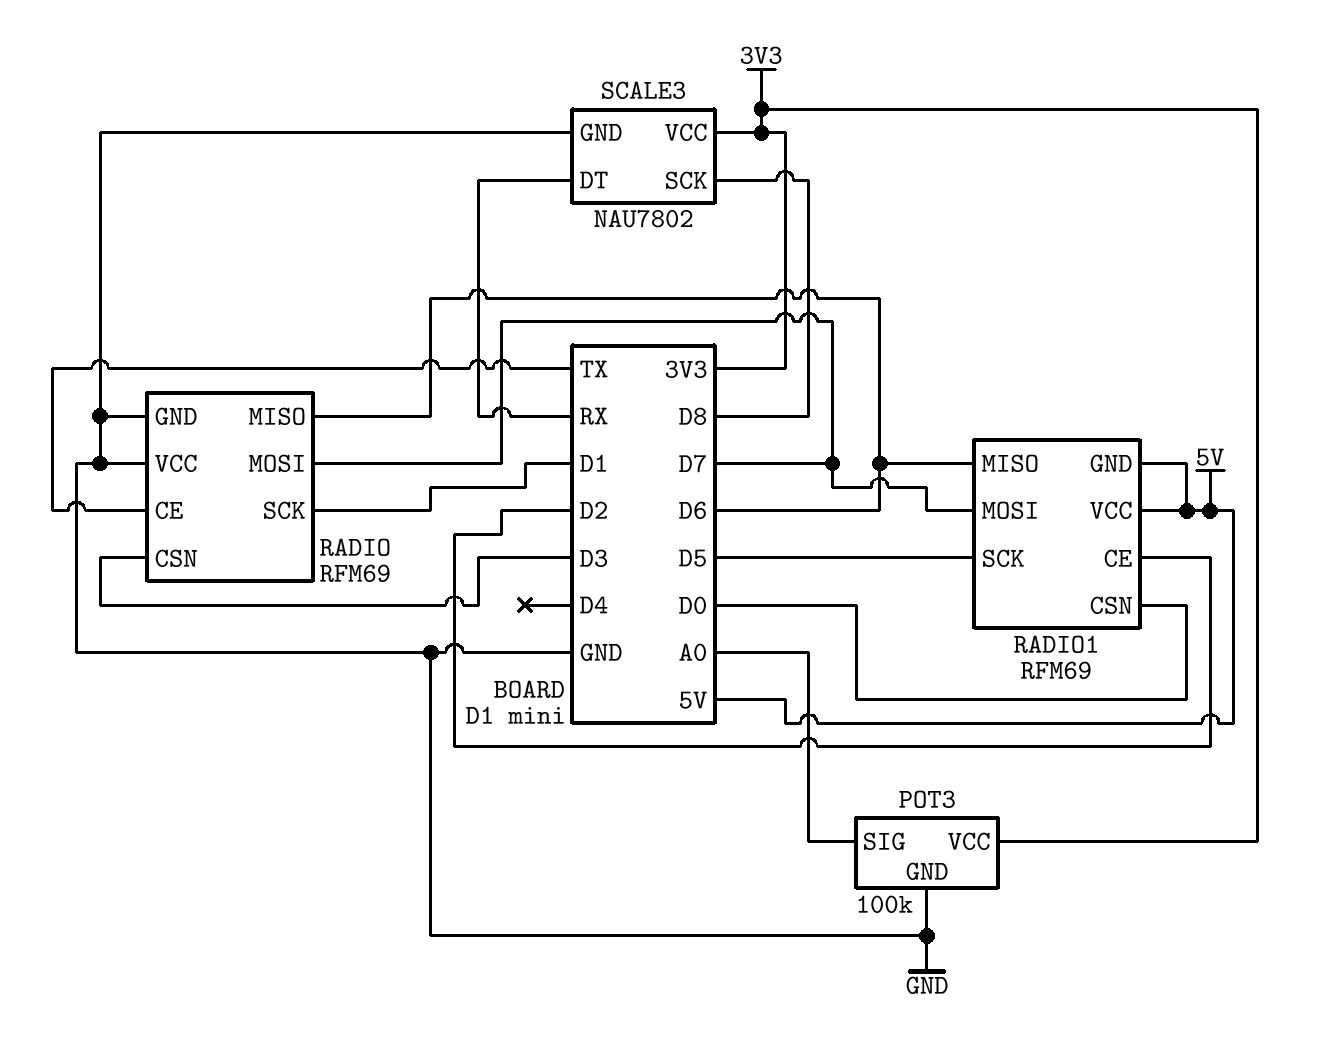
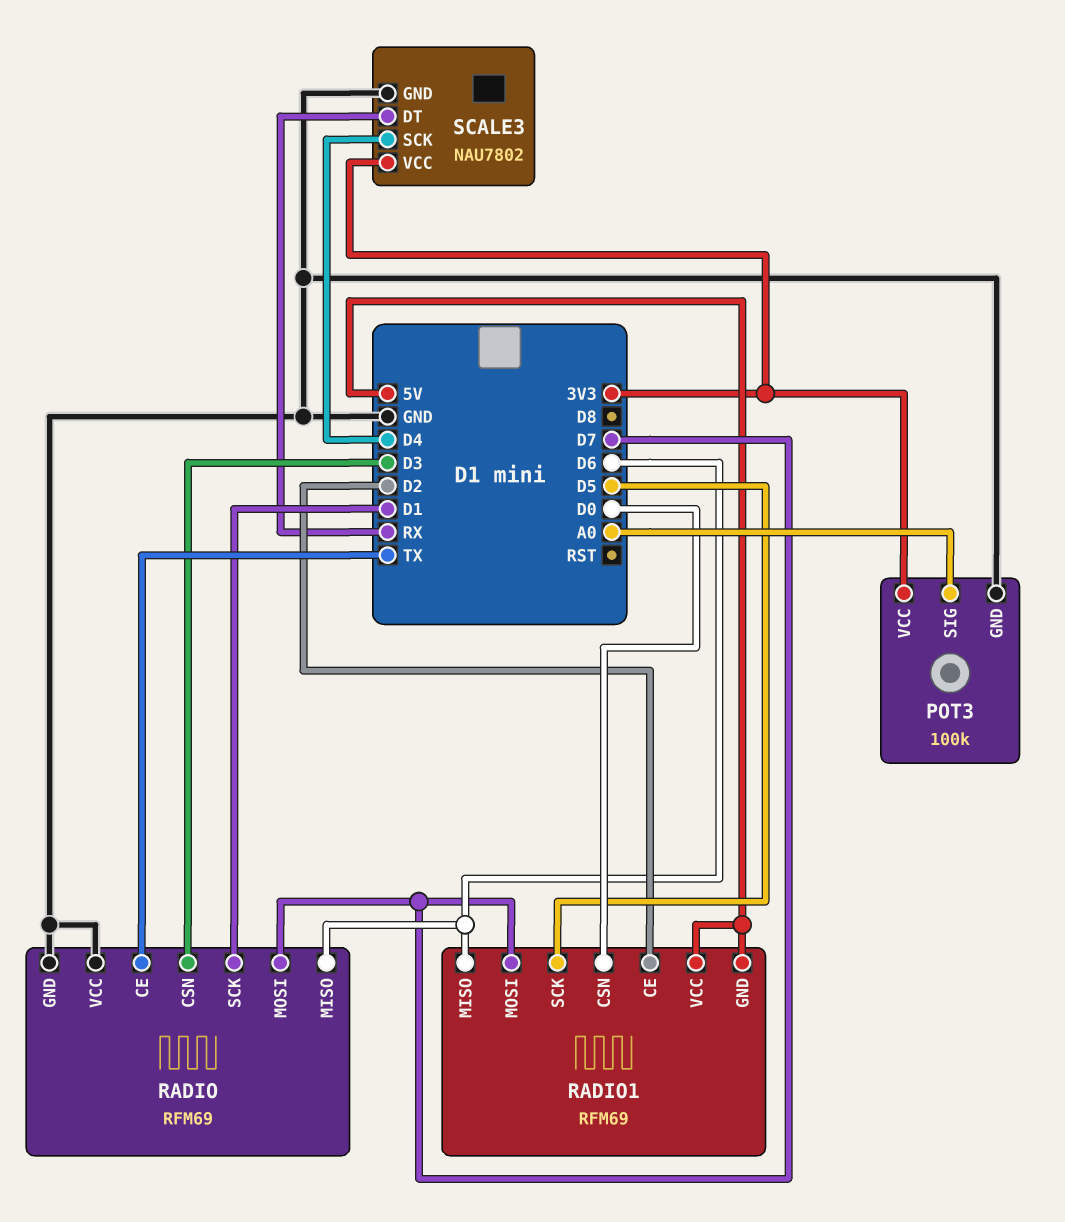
SCALE3 pin SCK: D8 -> D4

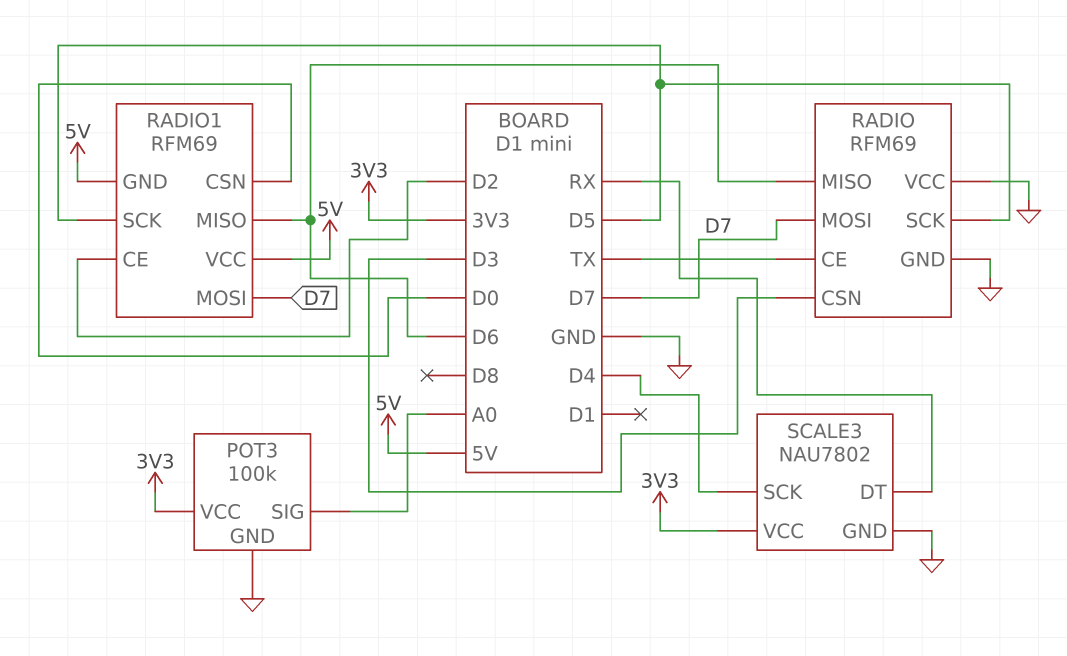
RADIO pin SCK: D1 -> D5

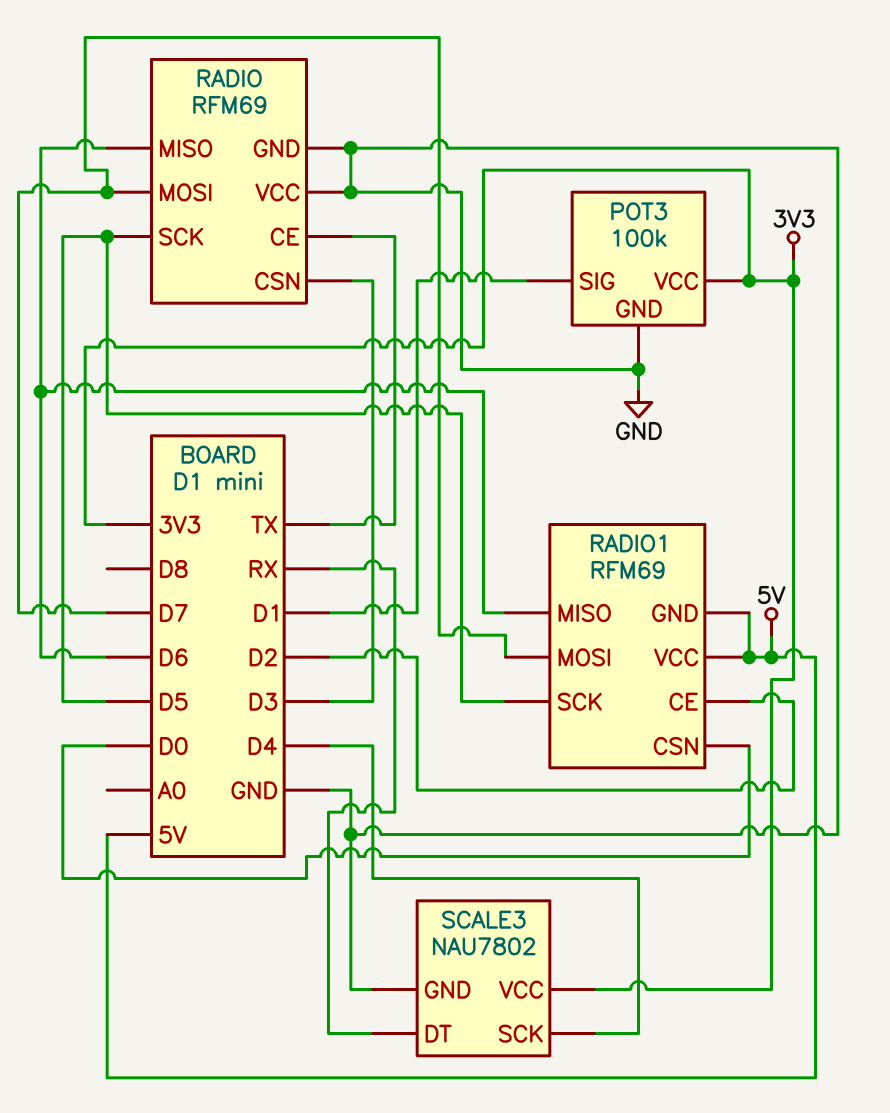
POT3 pin SIG: A0 -> D1

